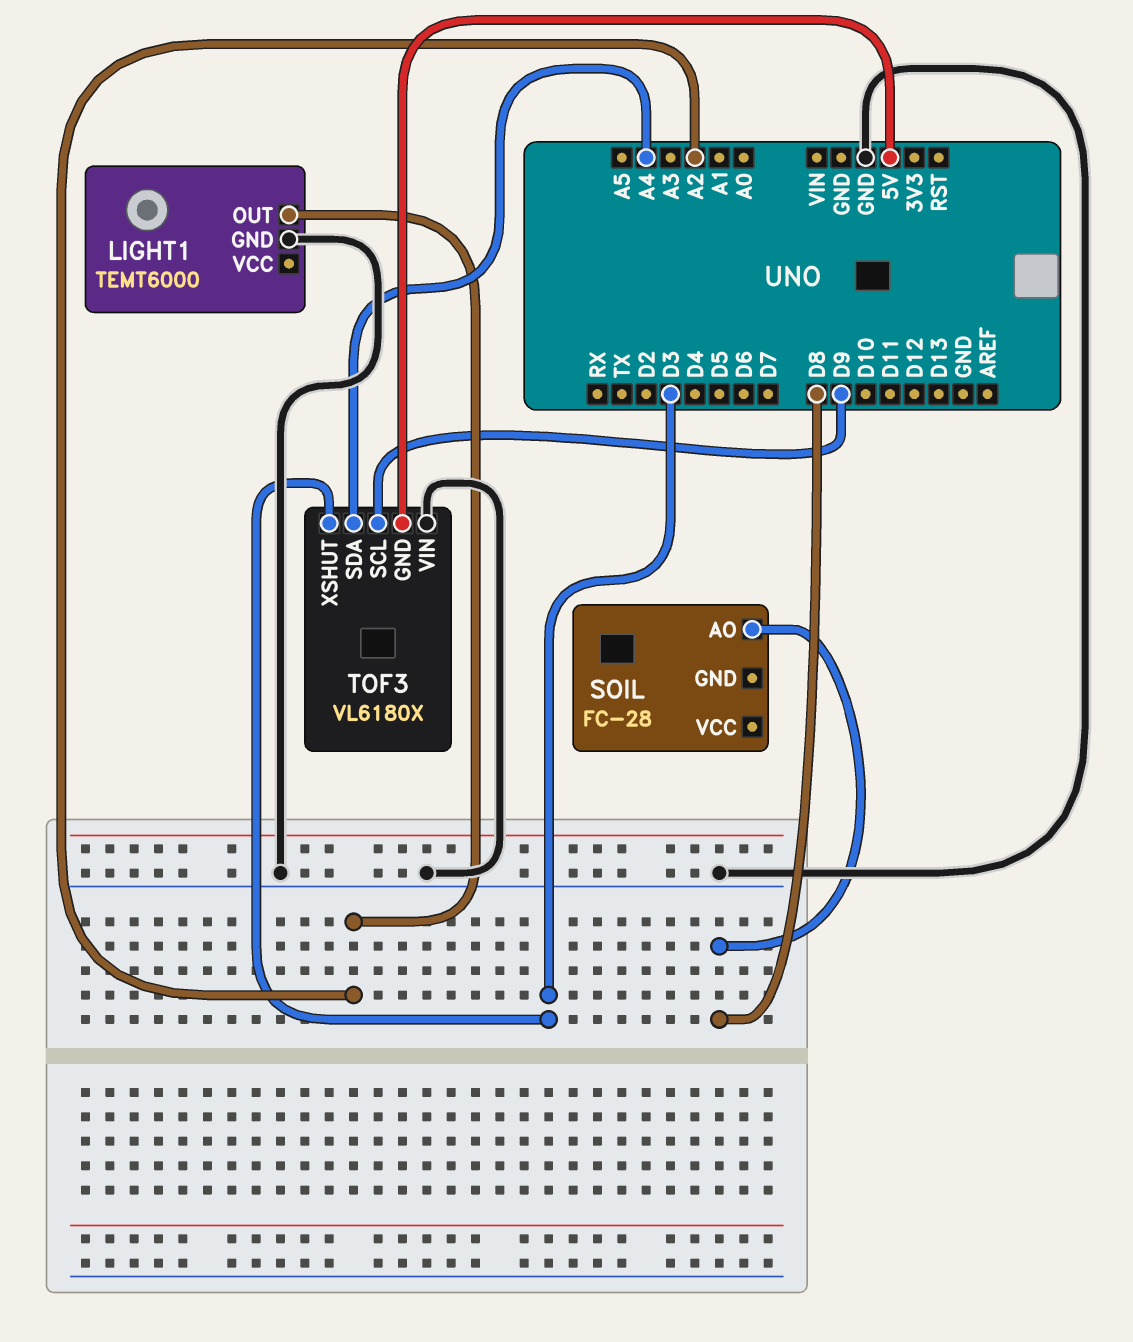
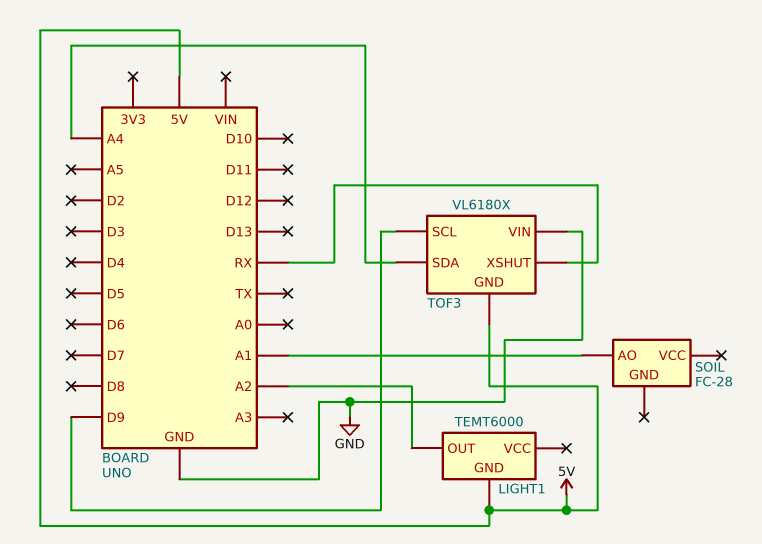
LIGHT1 pin GND: GND -> 5V
SOIL pin AO: D8 -> A1
TOF3 pin XSHUT: D3 -> RX

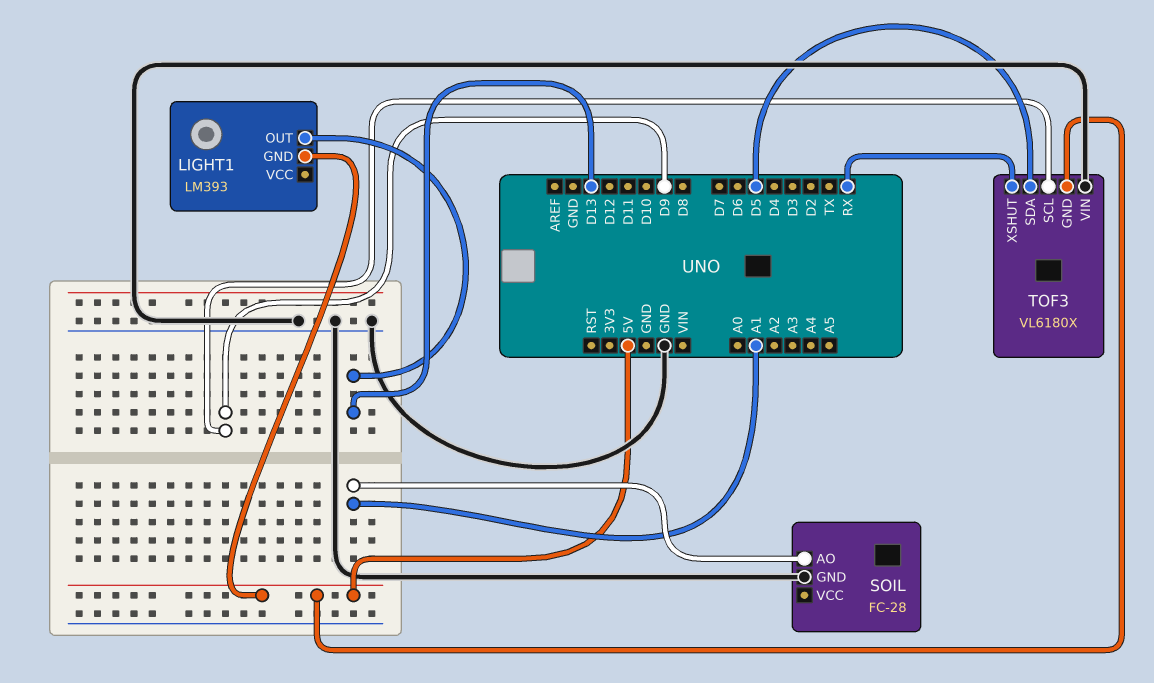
LIGHT1: TEMT6000 -> LM393
LIGHT1 pin OUT: A2 -> D13
SOIL pin GND: none -> GND
TOF3 pin SDA: A4 -> D5

